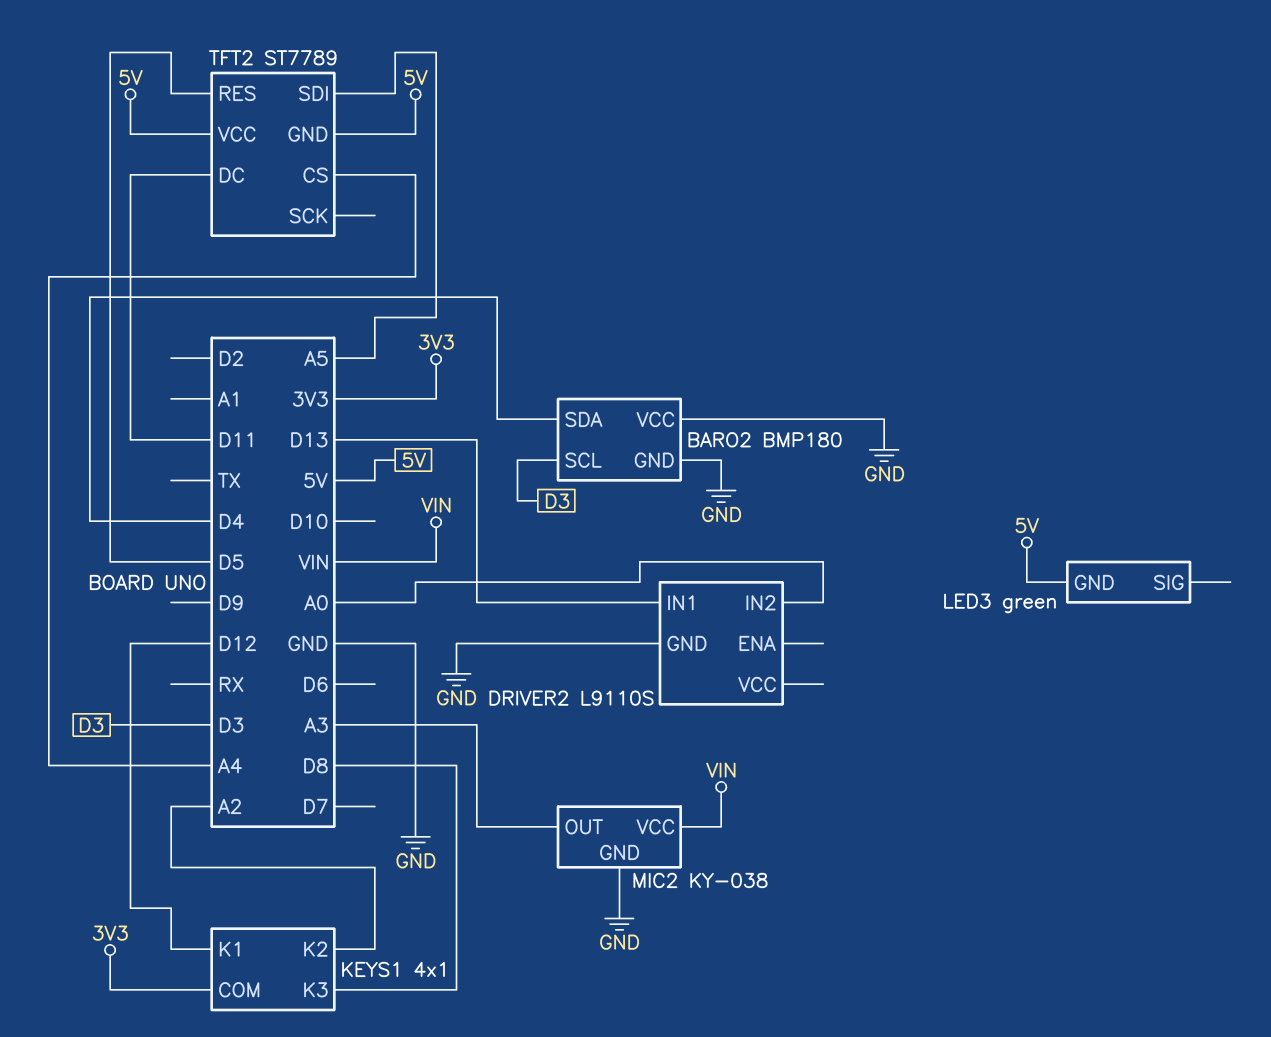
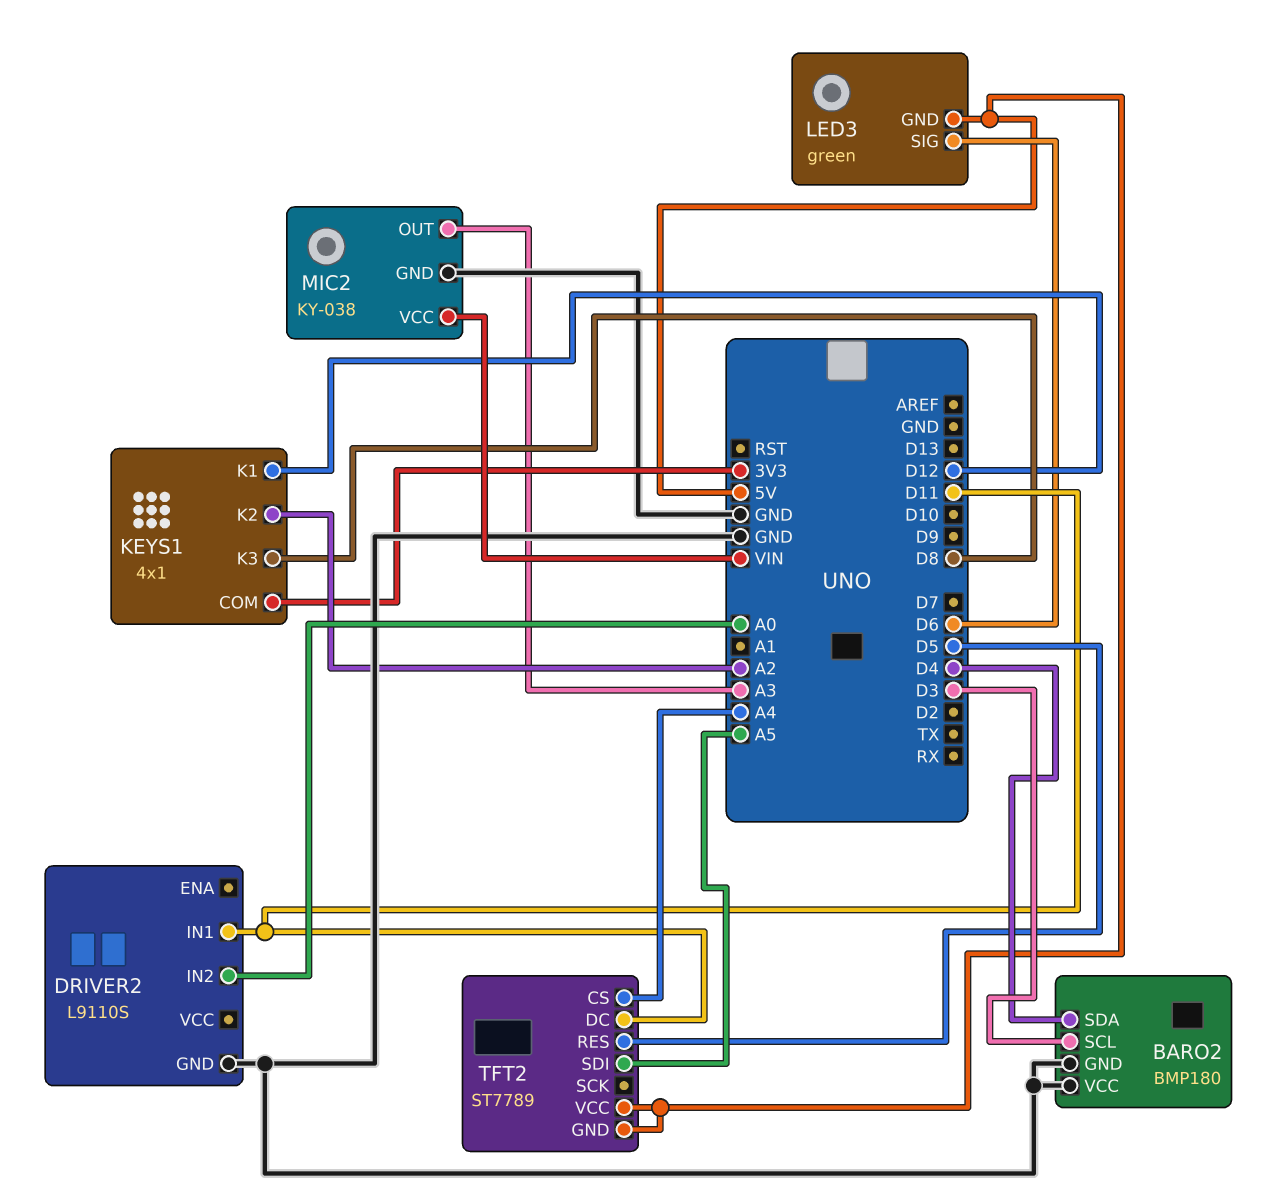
DRIVER2 pin IN1: D13 -> D11
LED3 pin SIG: none -> D6

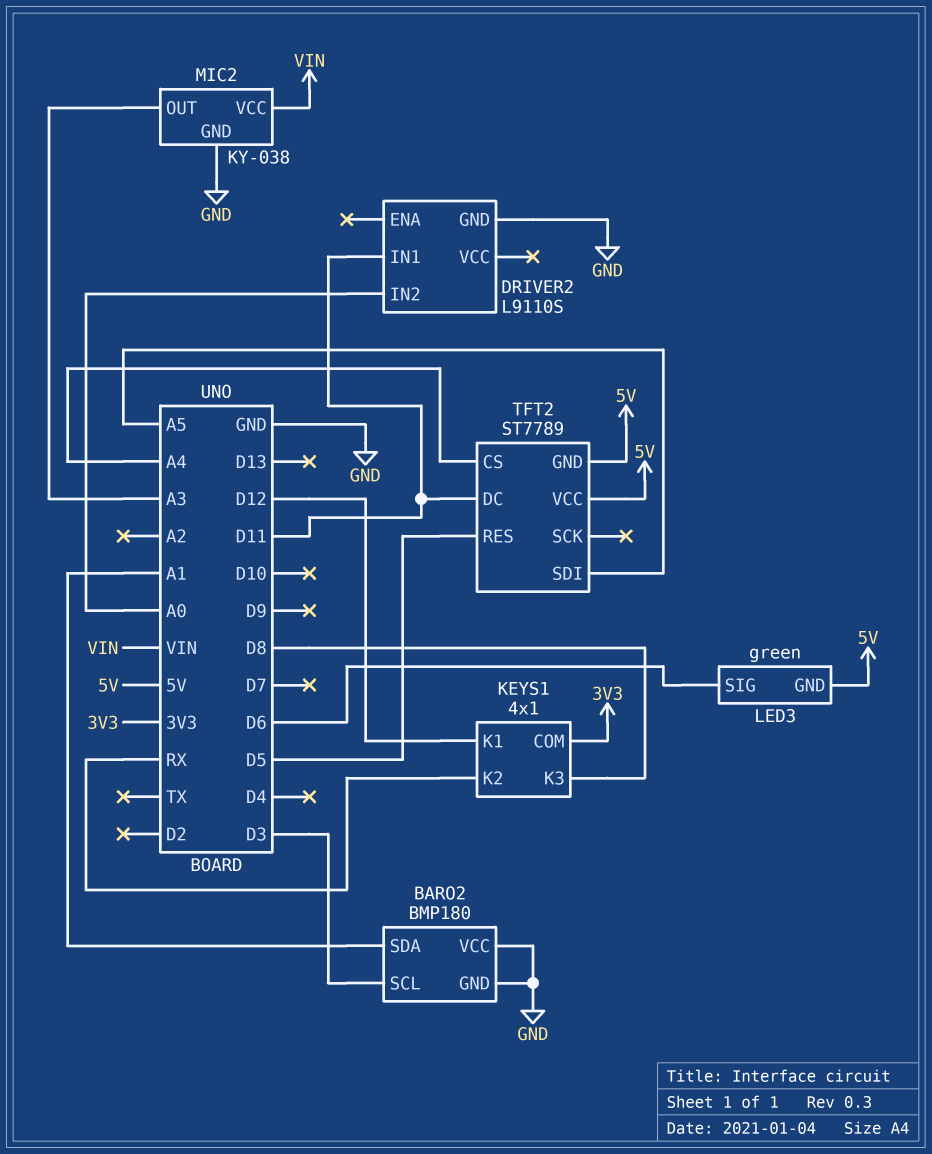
BARO2 pin SDA: D4 -> A1
KEYS1 pin K2: A2 -> RX

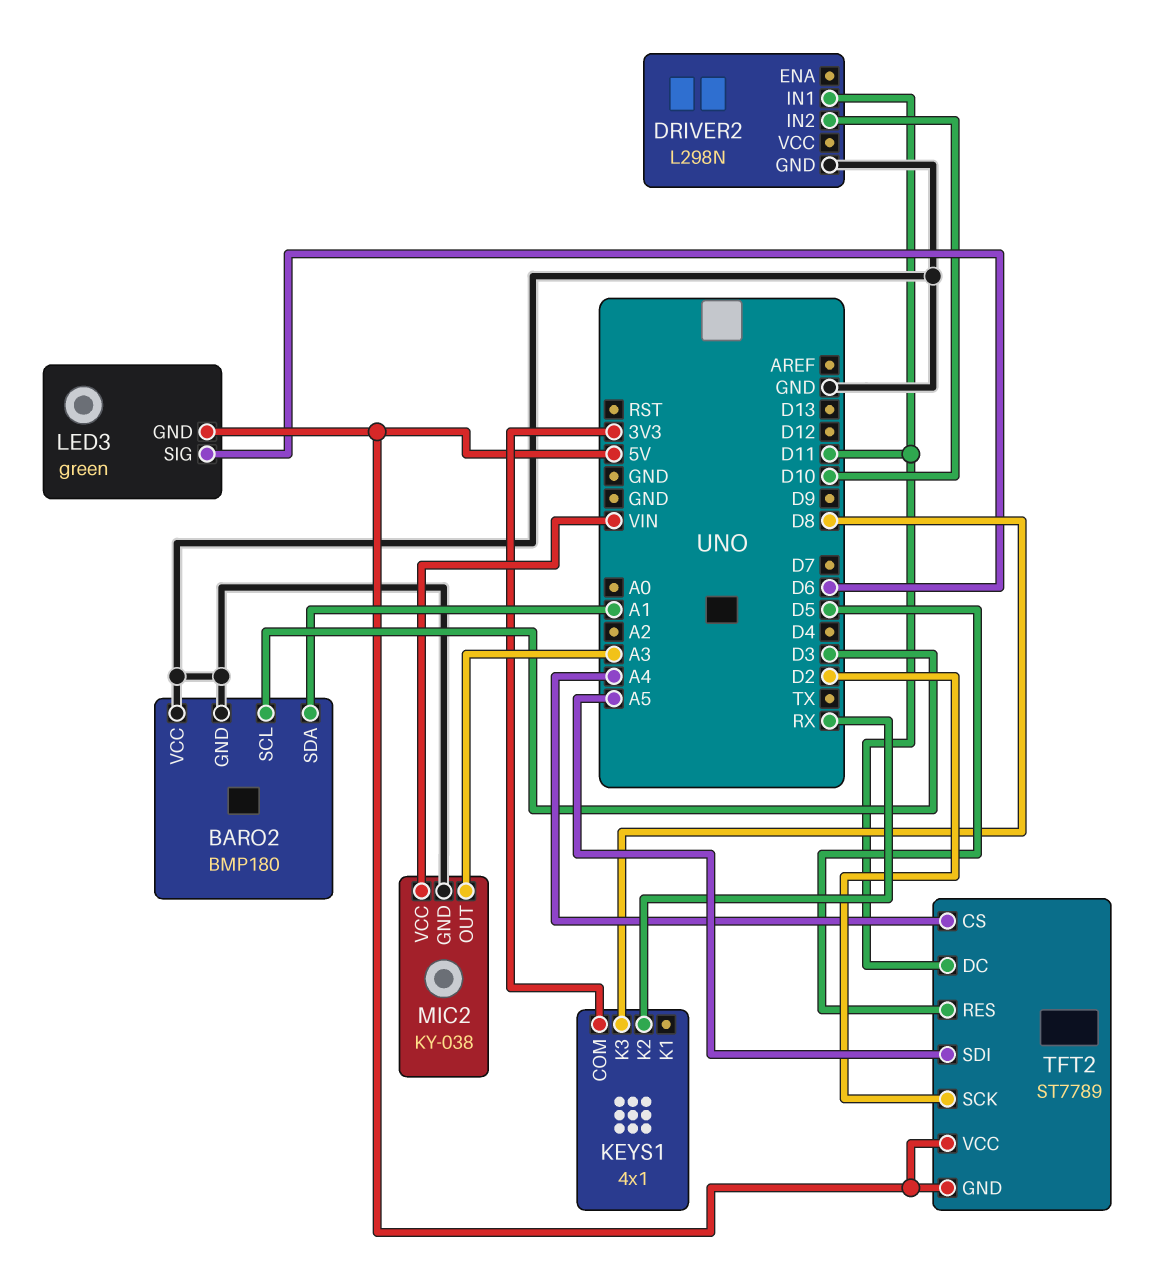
DRIVER2: L9110S -> L298N
DRIVER2 pin IN2: A0 -> D10
KEYS1 pin K1: D12 -> none
TFT2 pin SCK: none -> D2

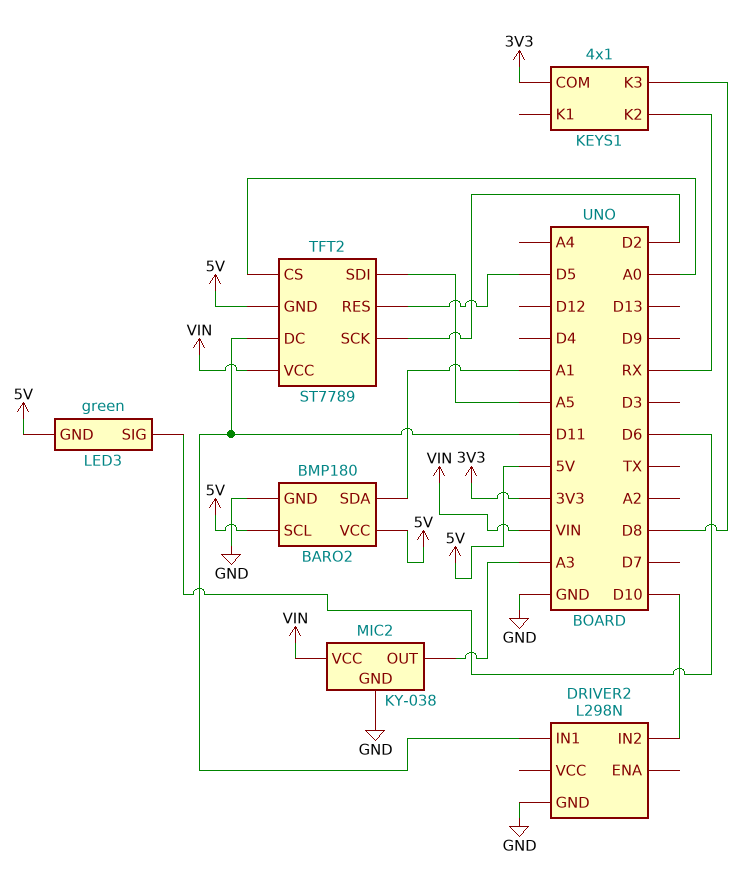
BARO2 pin SCL: D3 -> 5V
BARO2 pin VCC: GND -> 5V
TFT2 pin CS: A4 -> A0
TFT2 pin VCC: 5V -> VIN

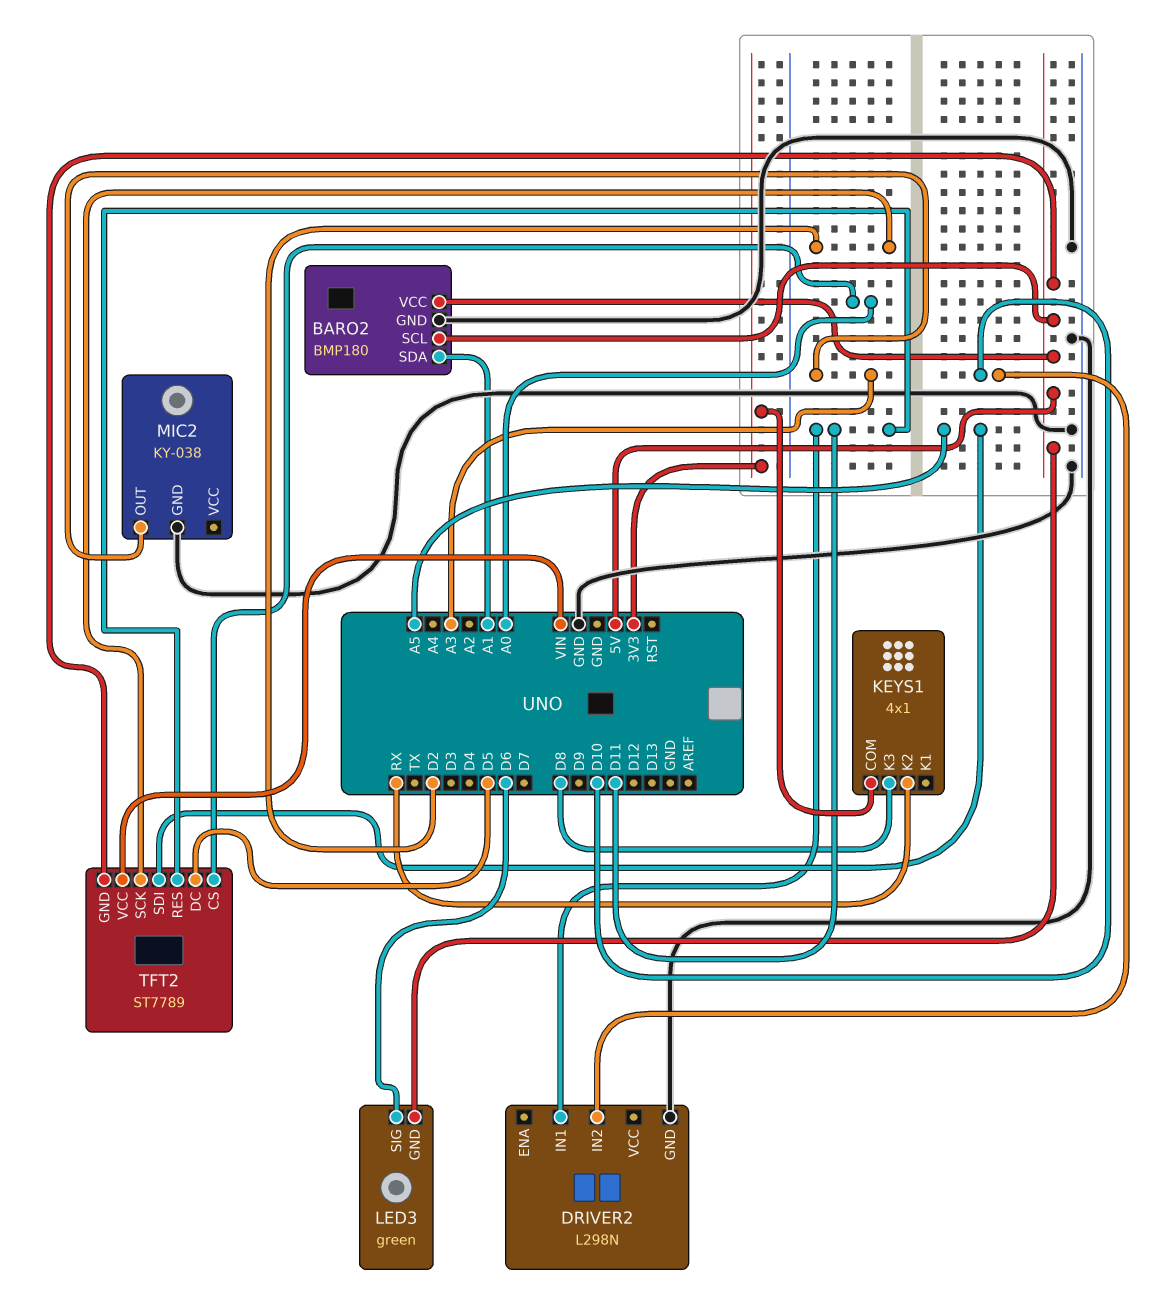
MIC2 pin VCC: VIN -> none
TFT2 pin DC: D11 -> D5
TFT2 pin RES: D5 -> D11

